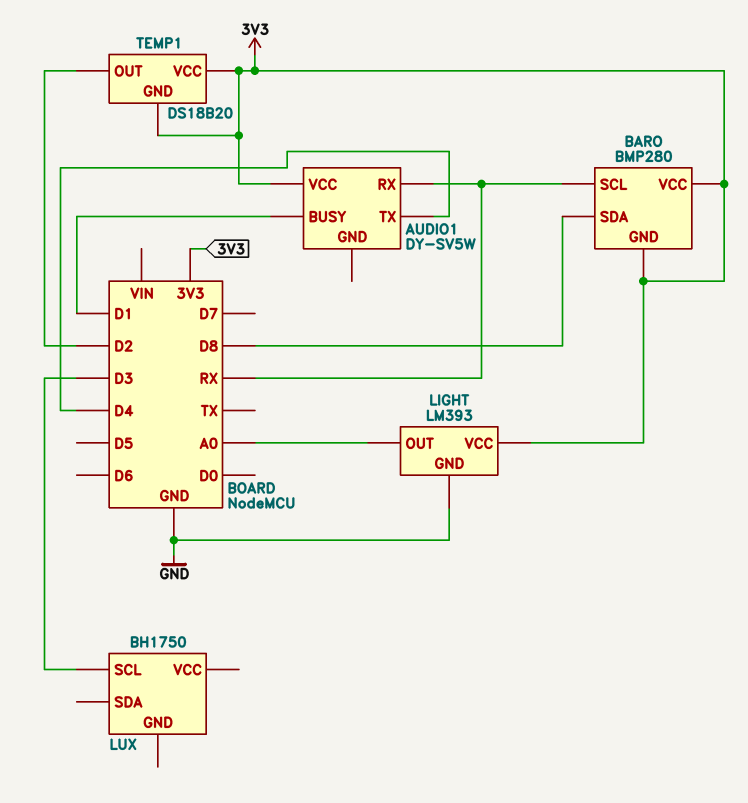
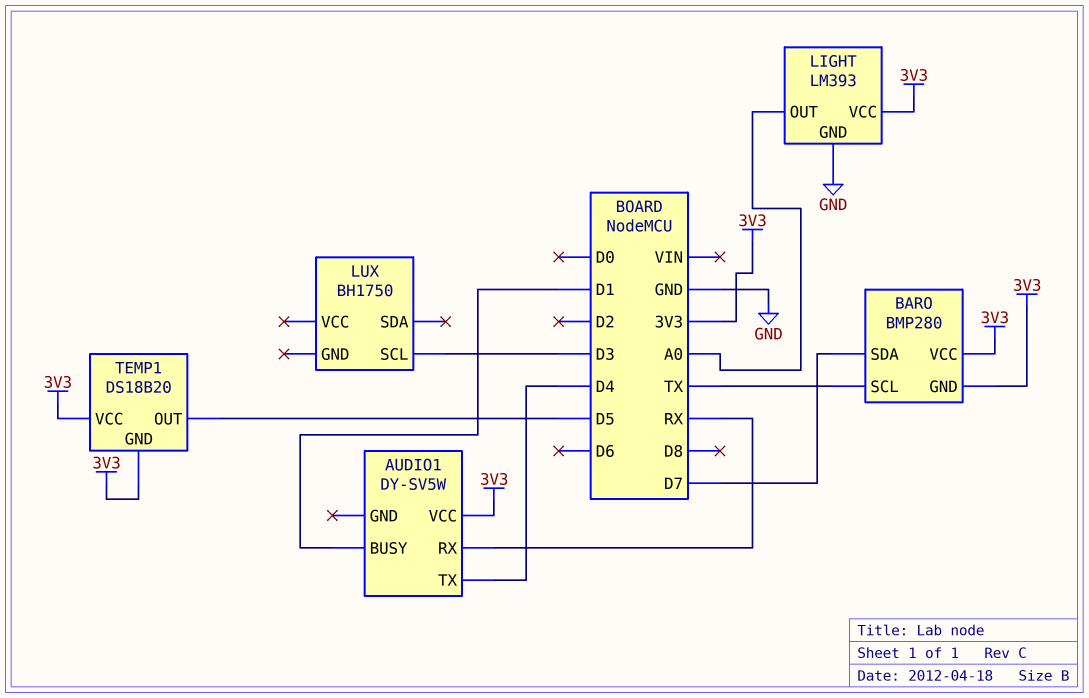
BARO pin SCL: RX -> TX
BARO pin SDA: D8 -> D7
TEMP1 pin OUT: D2 -> D5

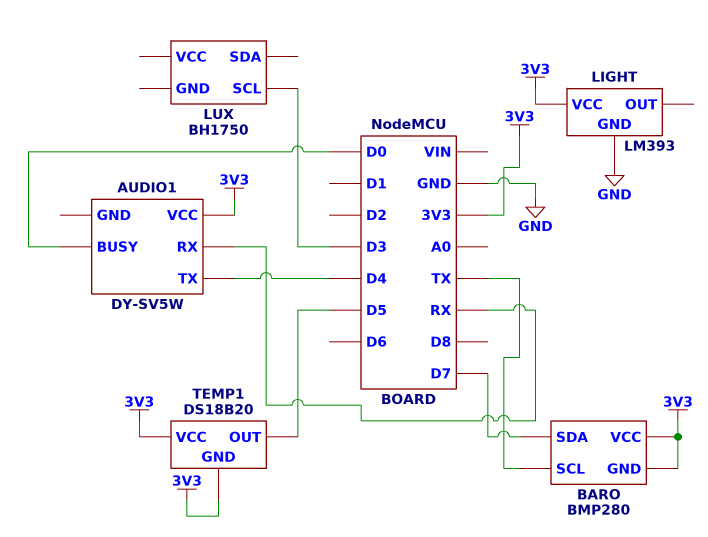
AUDIO1 pin BUSY: D1 -> D0
LIGHT pin OUT: A0 -> none

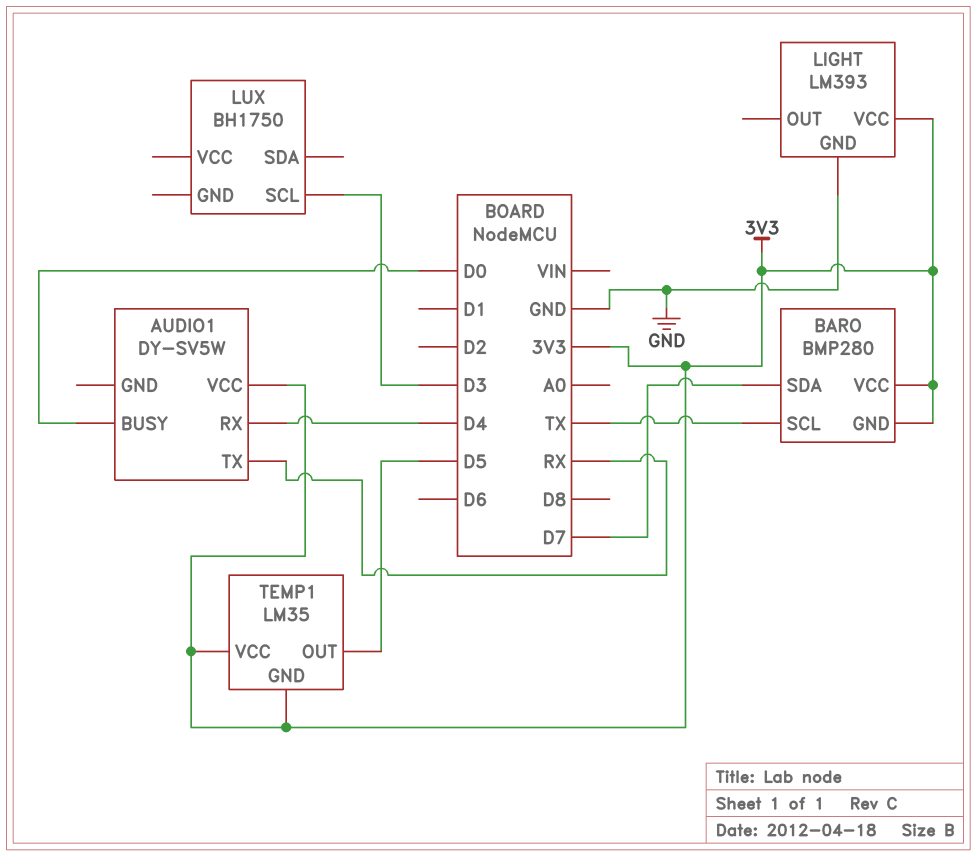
AUDIO1 pin RX: RX -> D4
AUDIO1 pin TX: D4 -> RX
TEMP1: DS18B20 -> LM35

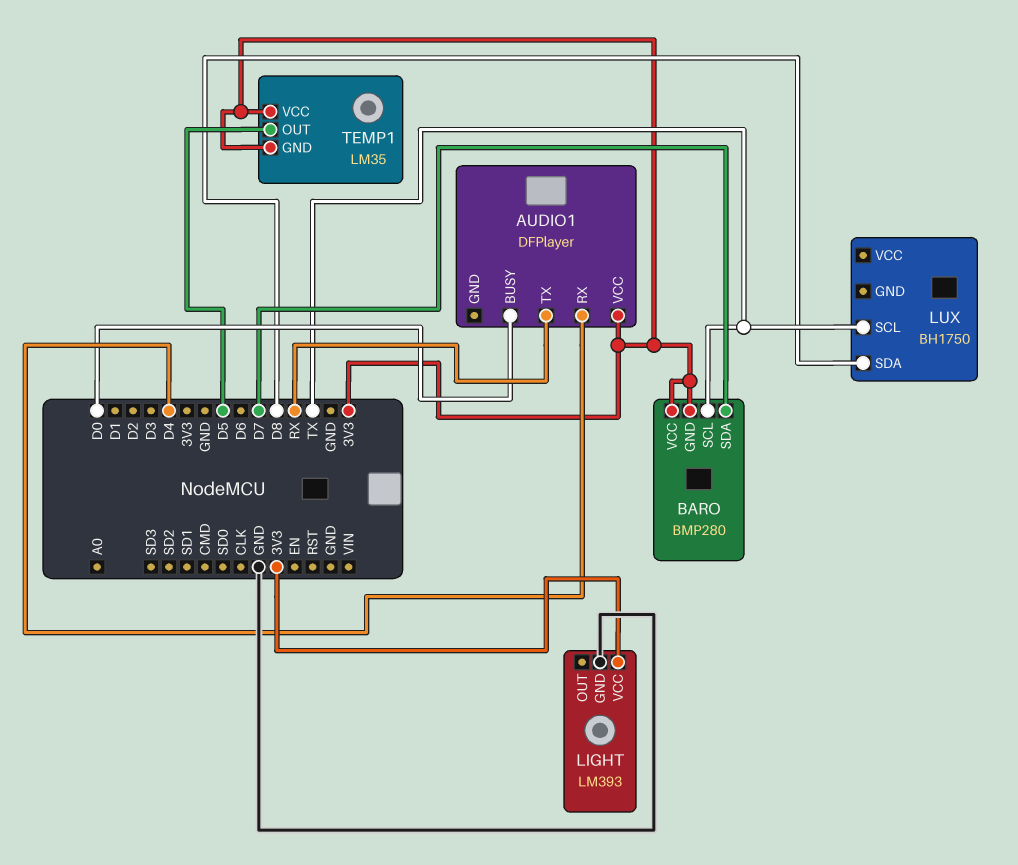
AUDIO1: DY-SV5W -> DFPlayer
LUX pin SCL: D3 -> TX
LUX pin SDA: none -> D8

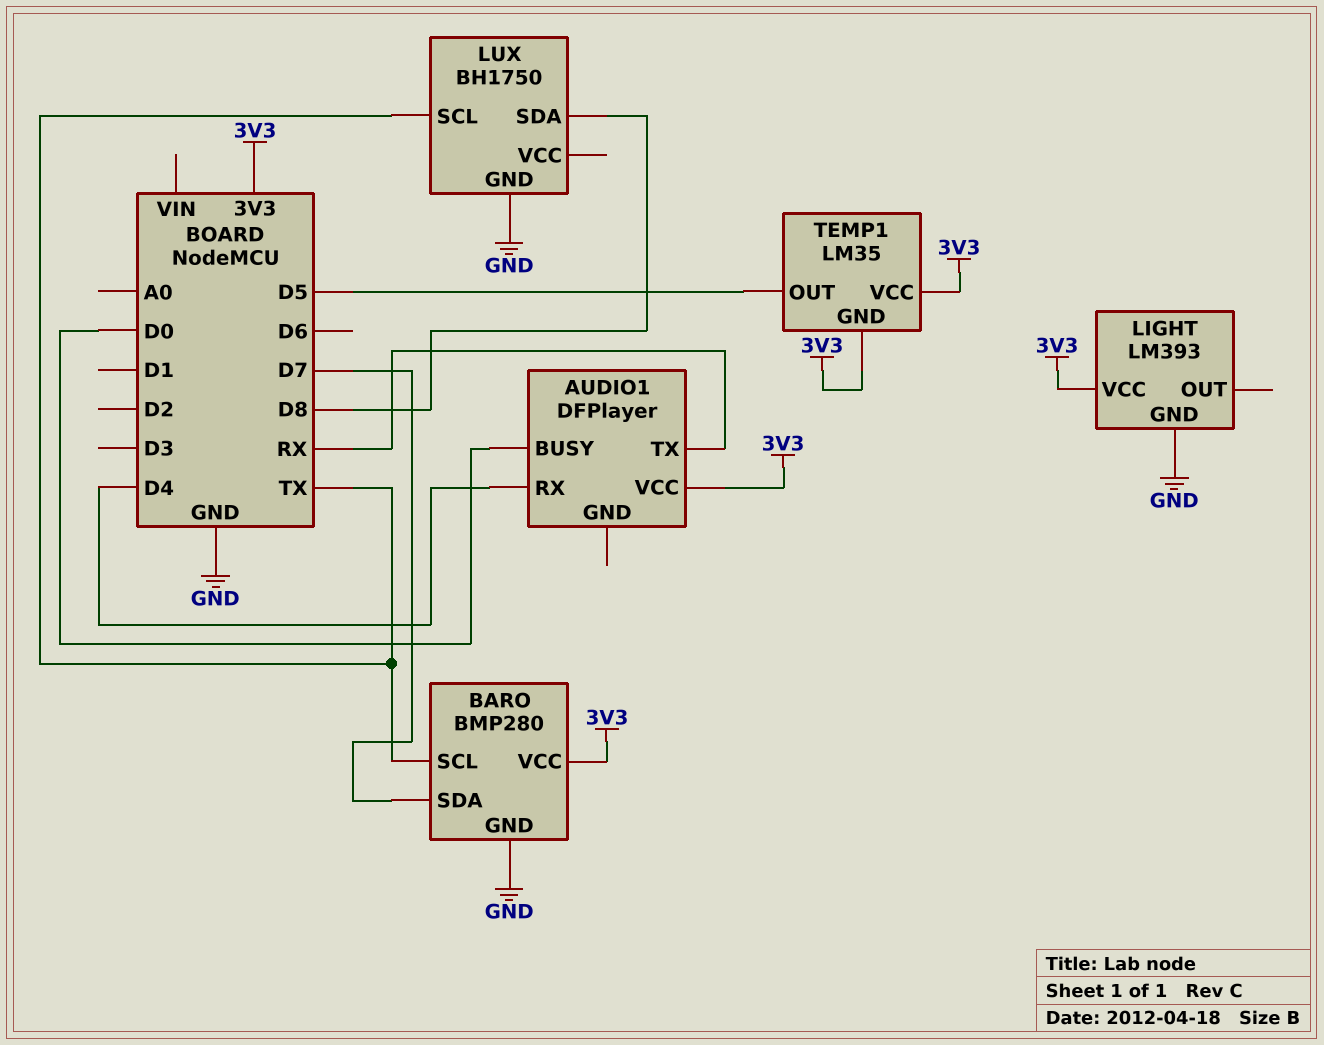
BARO pin GND: 3V3 -> GND
LUX pin GND: none -> GND

